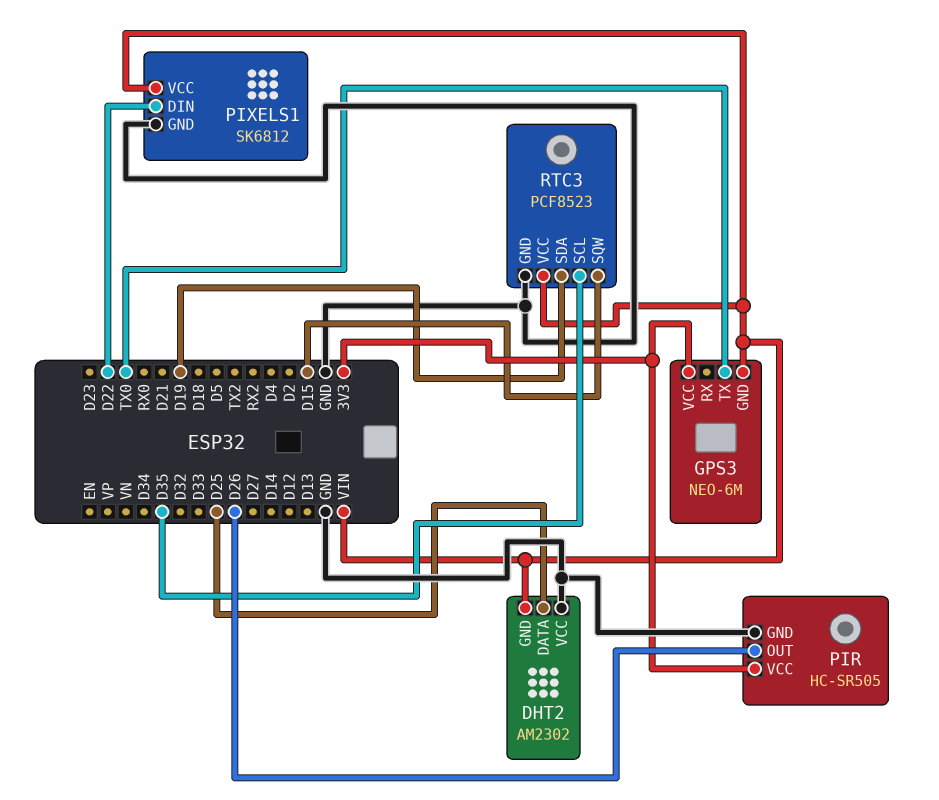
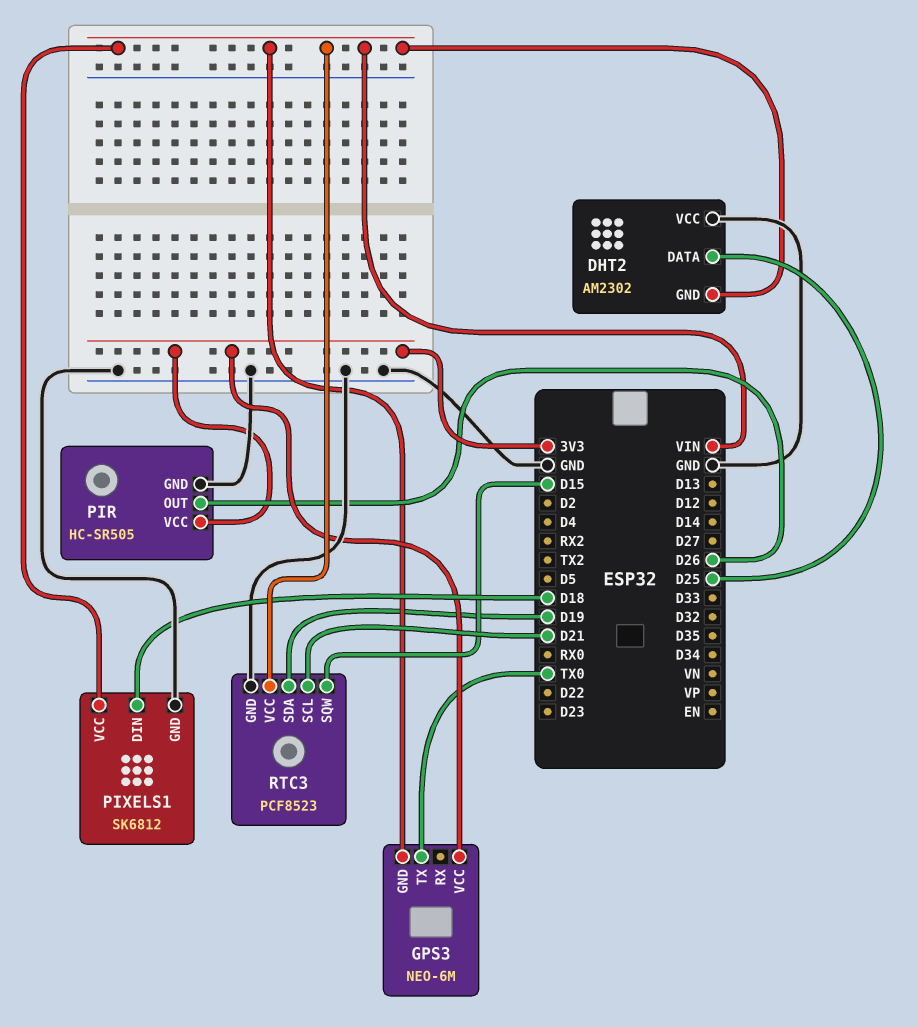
PIXELS1 pin DIN: D22 -> D18
RTC3 pin SCL: D35 -> D21

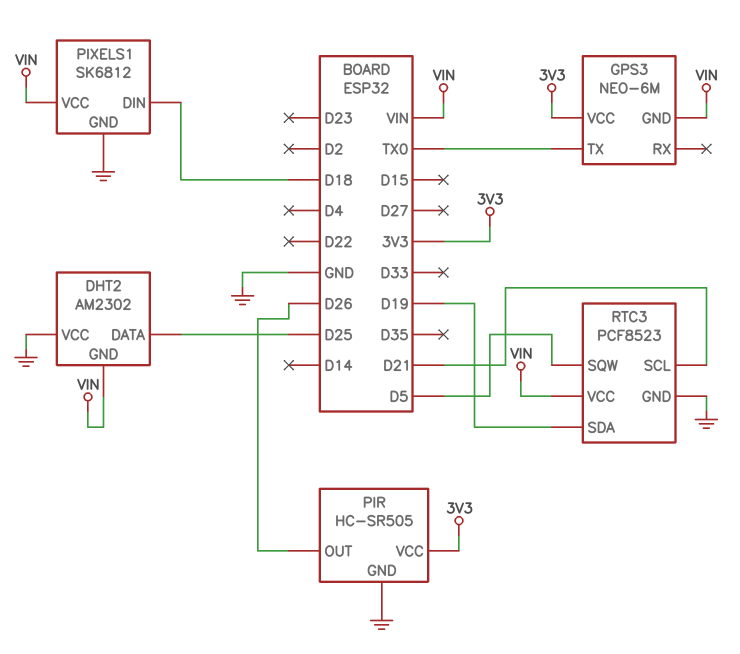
RTC3 pin SQW: D15 -> D5

